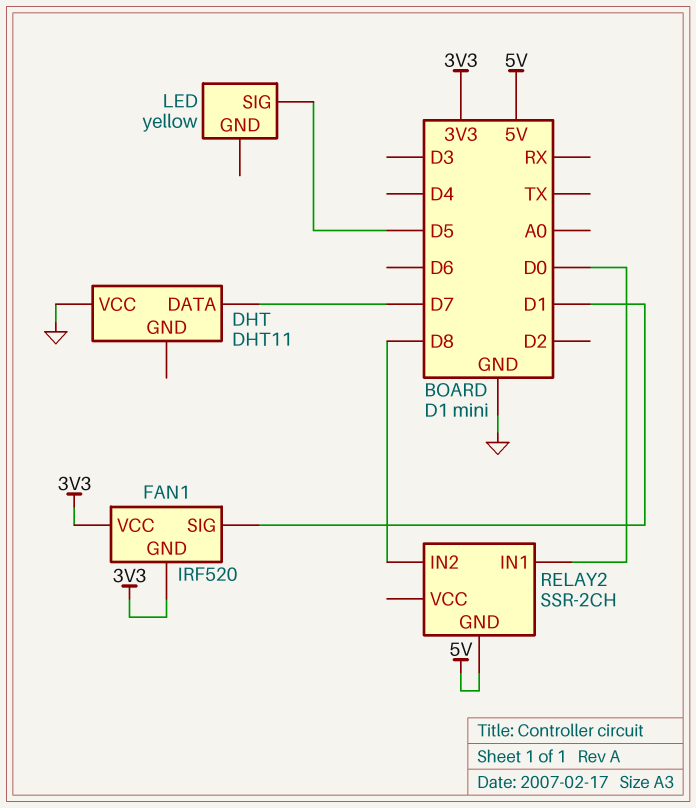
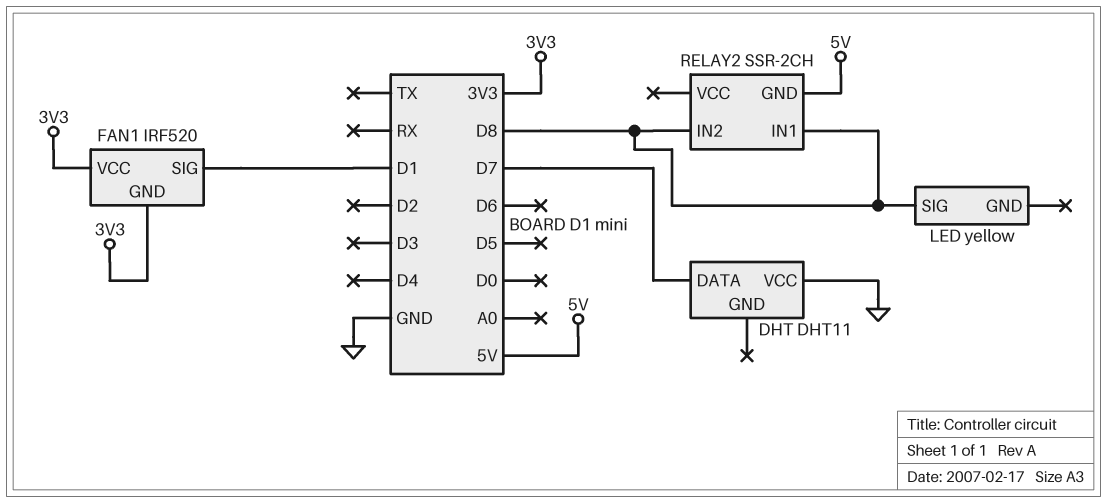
LED pin SIG: D5 -> D8
RELAY2 pin IN1: D0 -> D8

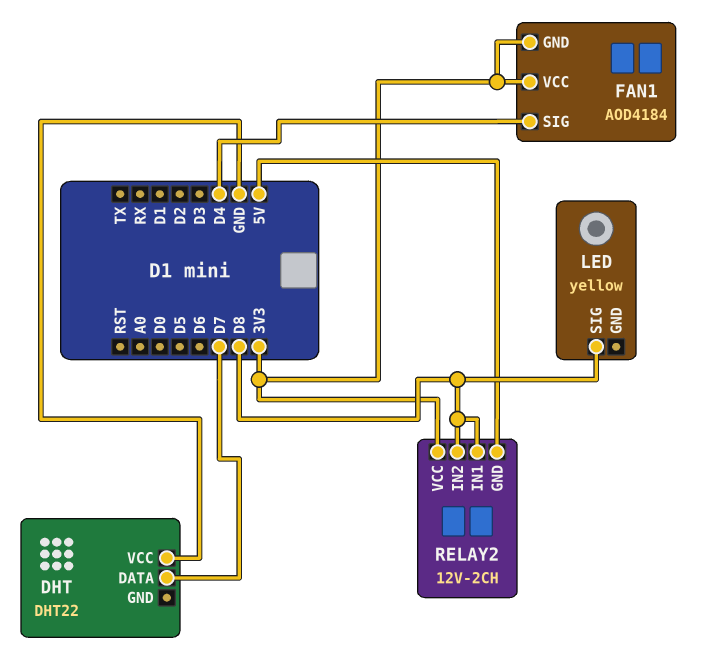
DHT: DHT11 -> DHT22
FAN1: IRF520 -> AOD4184
FAN1 pin SIG: D1 -> D4
RELAY2: SSR-2CH -> 12V-2CH
RELAY2 pin VCC: none -> 3V3

